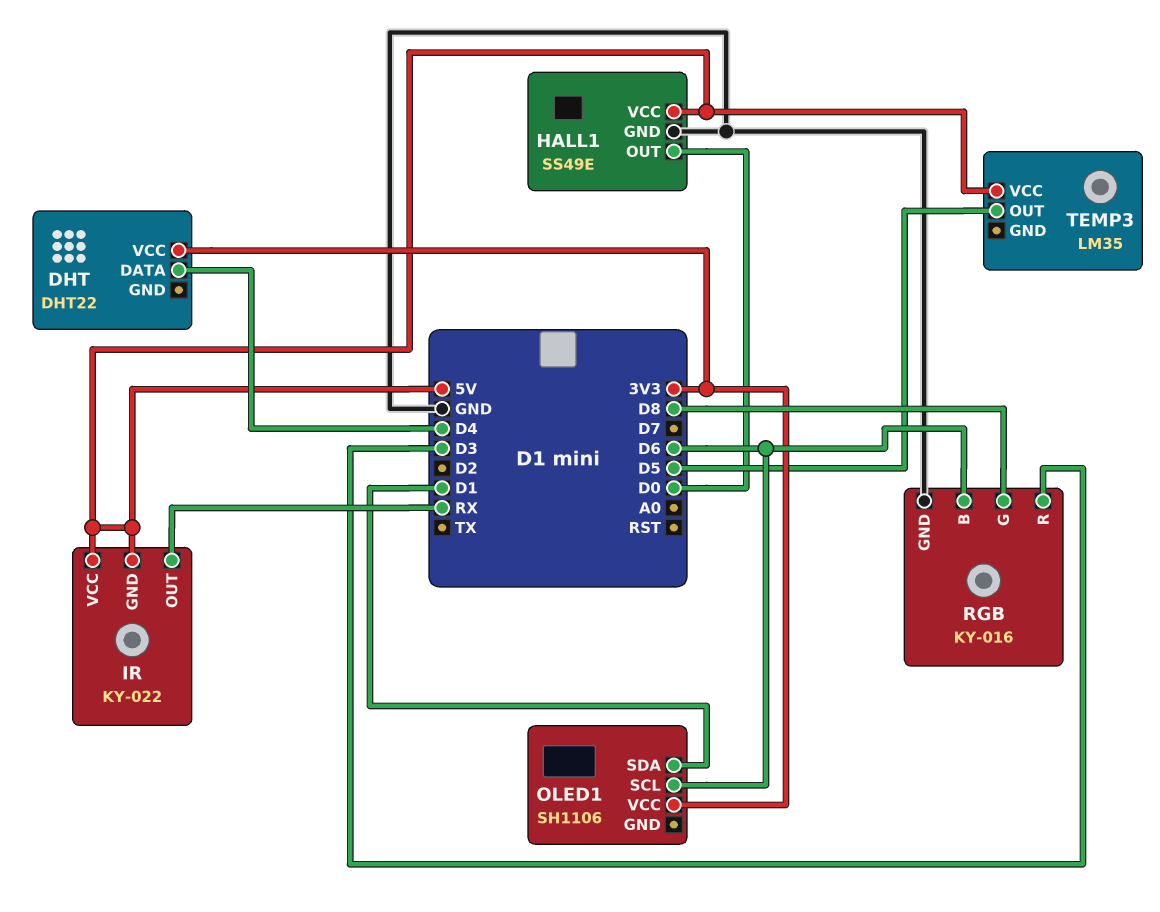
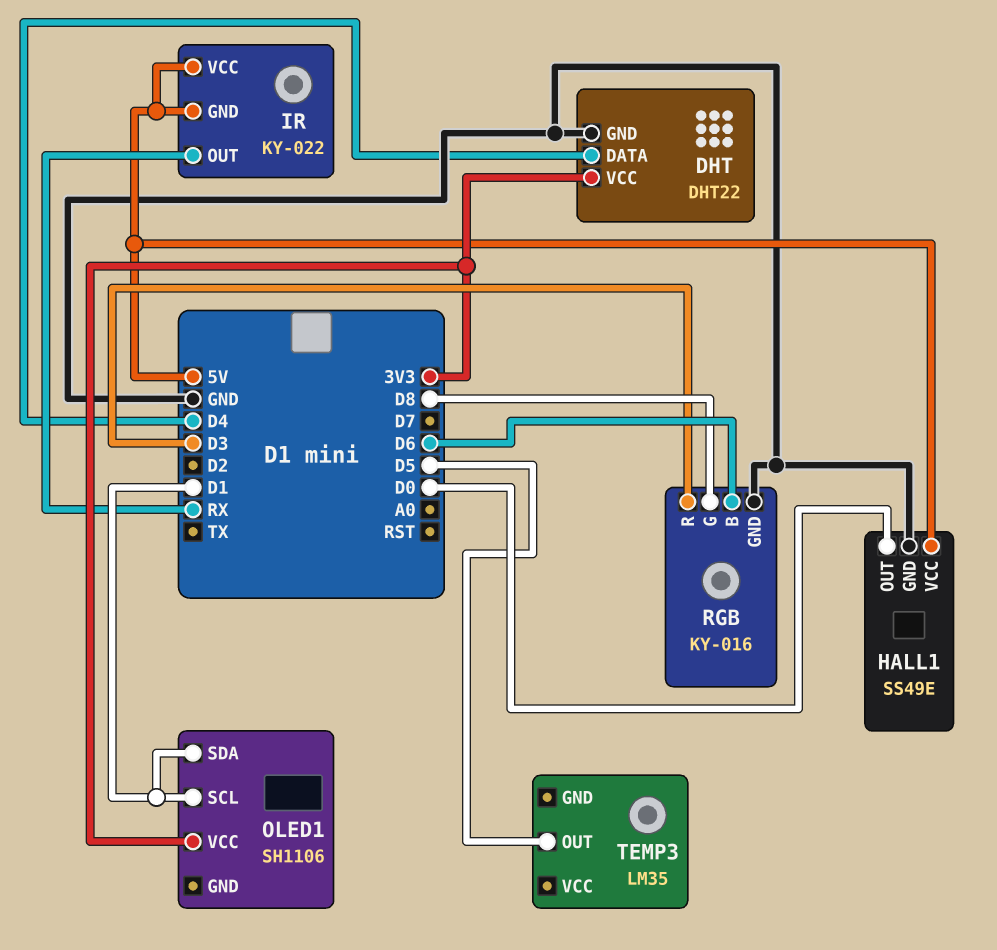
DHT pin GND: none -> GND
OLED1 pin SCL: D6 -> D1
TEMP3 pin VCC: 5V -> none

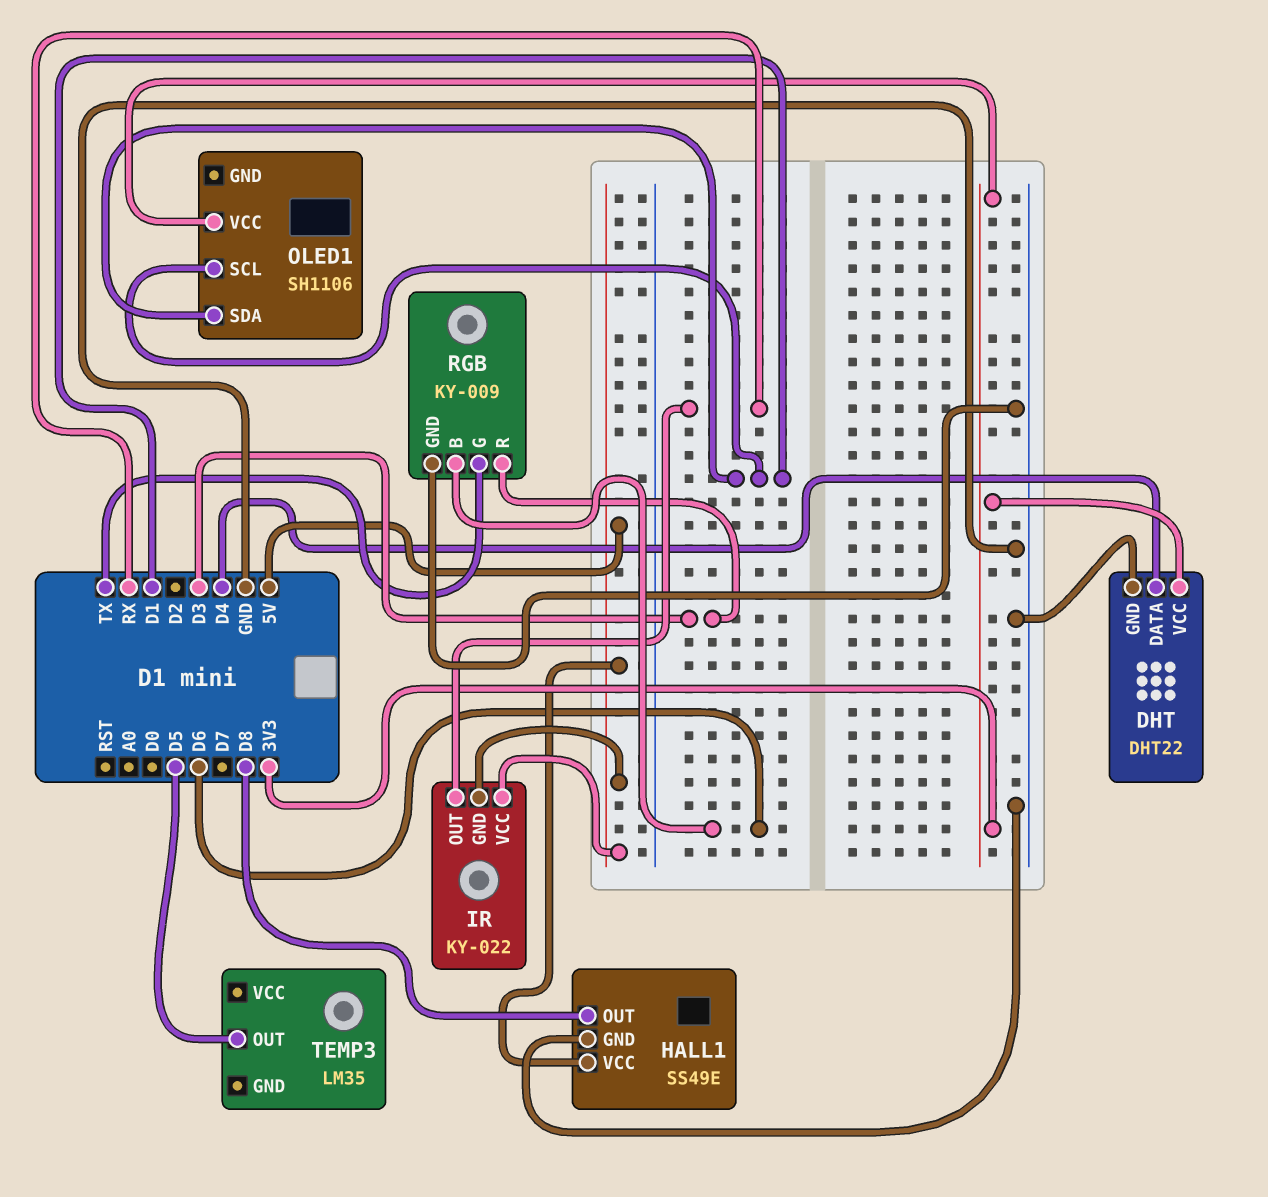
HALL1 pin OUT: D0 -> D8
RGB: KY-016 -> KY-009
RGB pin G: D8 -> TX

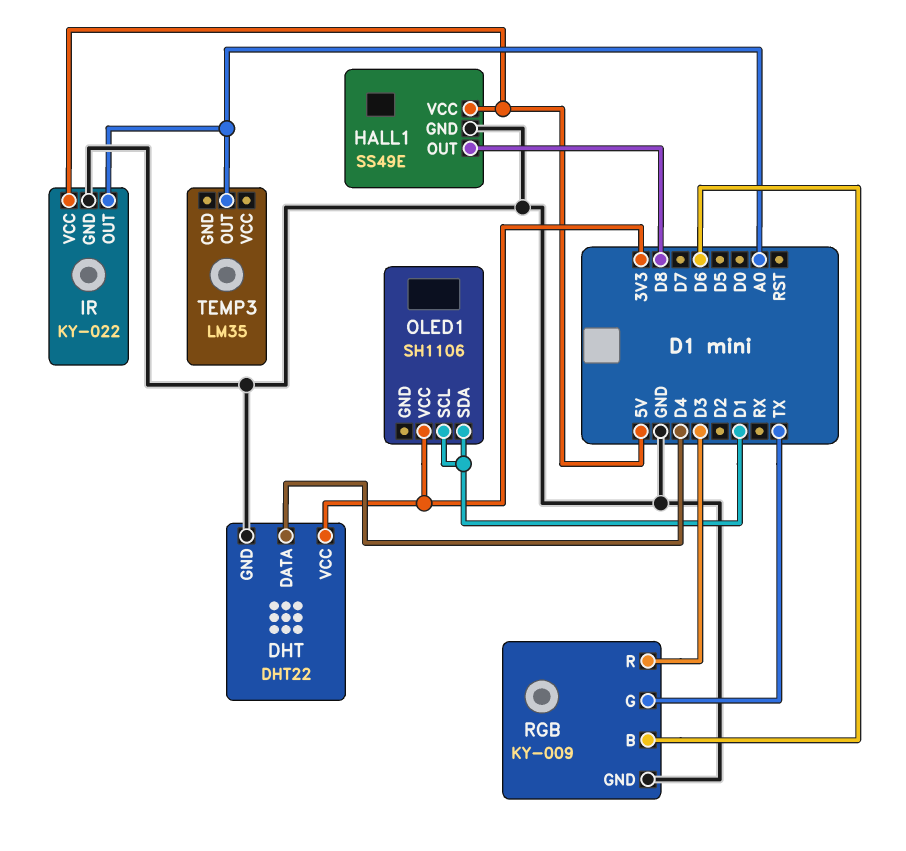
IR pin GND: 5V -> GND
IR pin OUT: RX -> A0
TEMP3 pin OUT: D5 -> A0

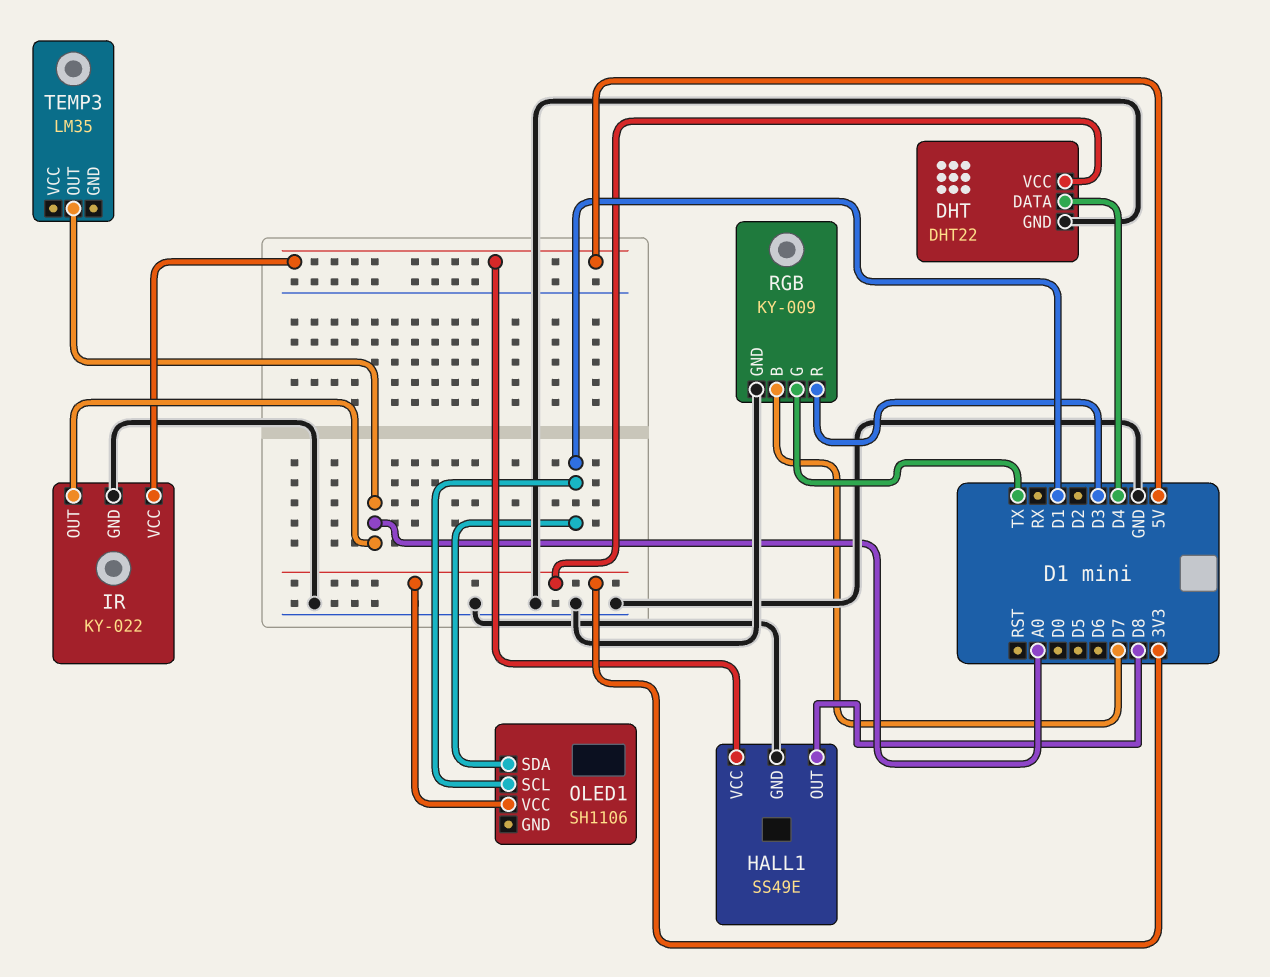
RGB pin B: D6 -> D7

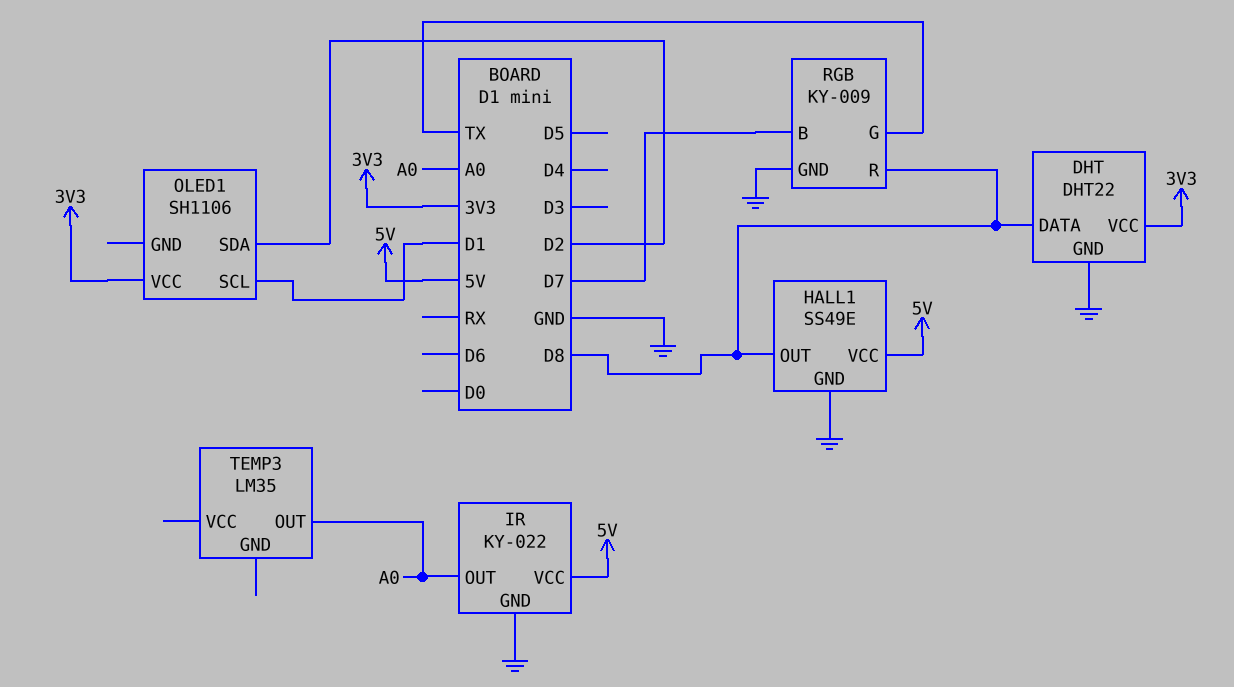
DHT pin DATA: D4 -> D8
OLED1 pin SDA: D1 -> D2
RGB pin R: D3 -> D8

